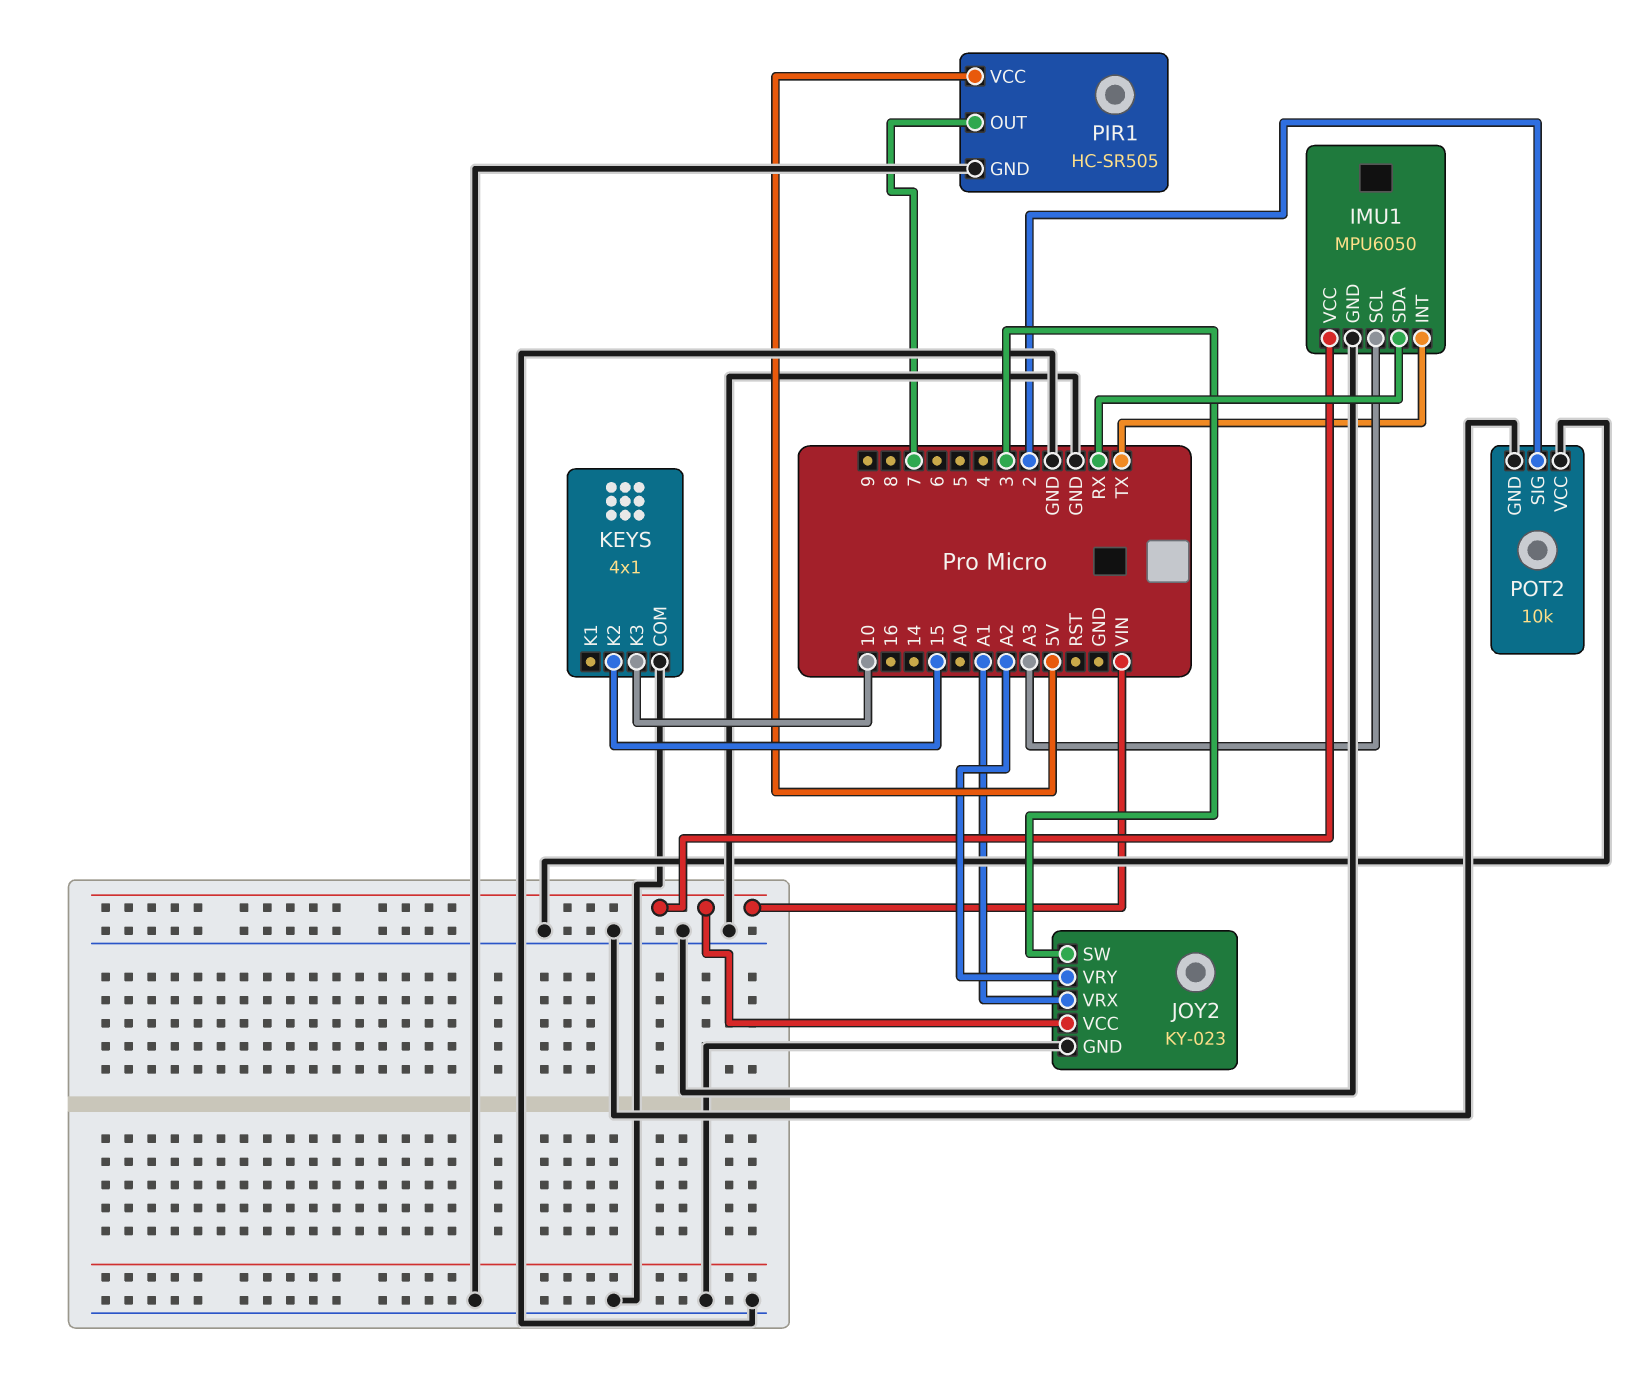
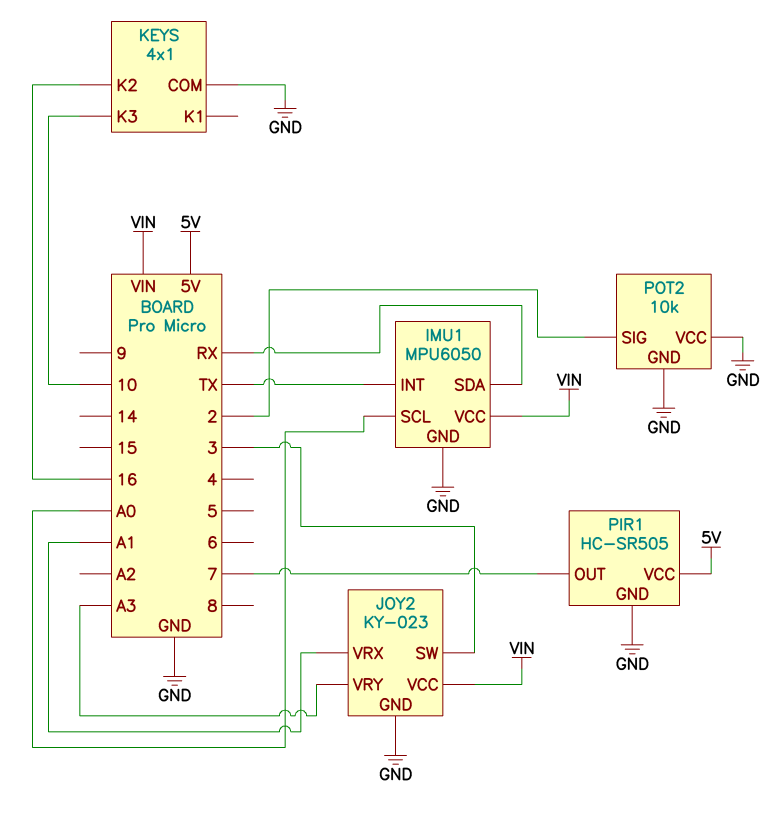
IMU1 pin SCL: A3 -> A0
JOY2 pin VRY: A2 -> A3
KEYS pin K2: 15 -> 16

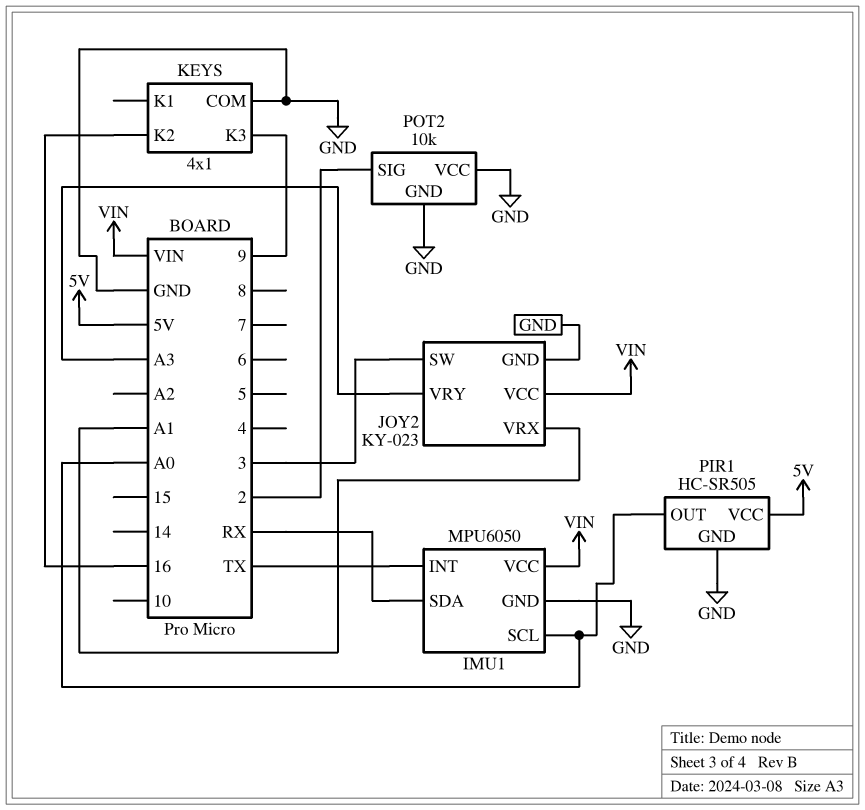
KEYS pin K3: 10 -> 9
PIR1 pin OUT: 7 -> A0

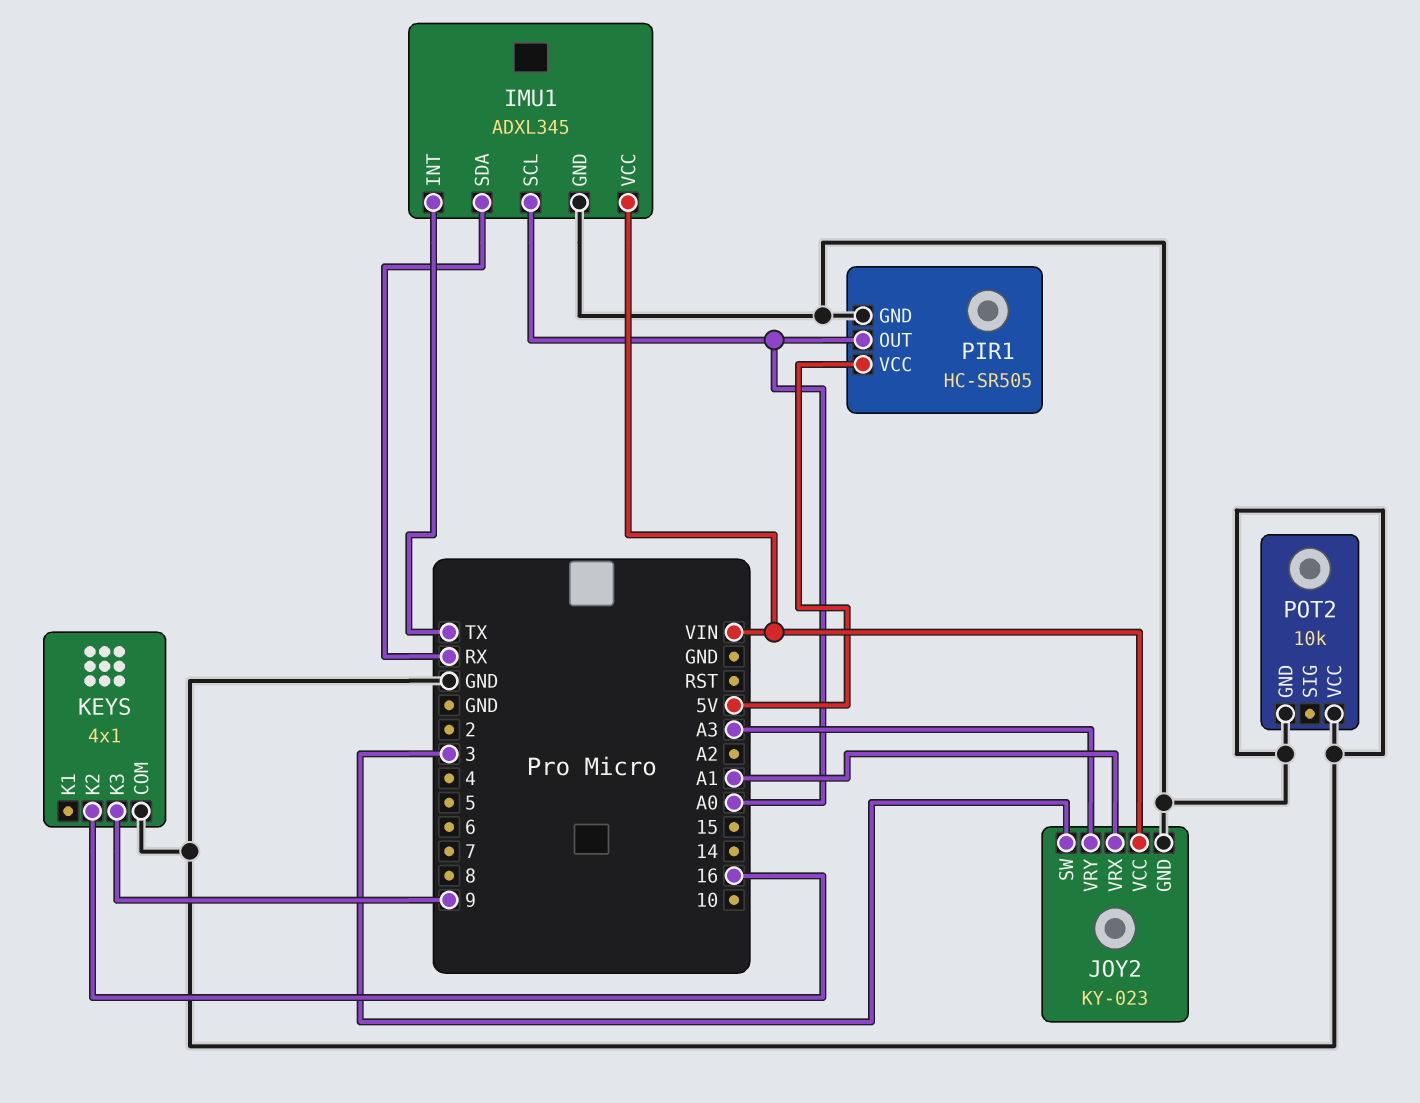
IMU1: MPU6050 -> ADXL345
POT2 pin SIG: 2 -> none

